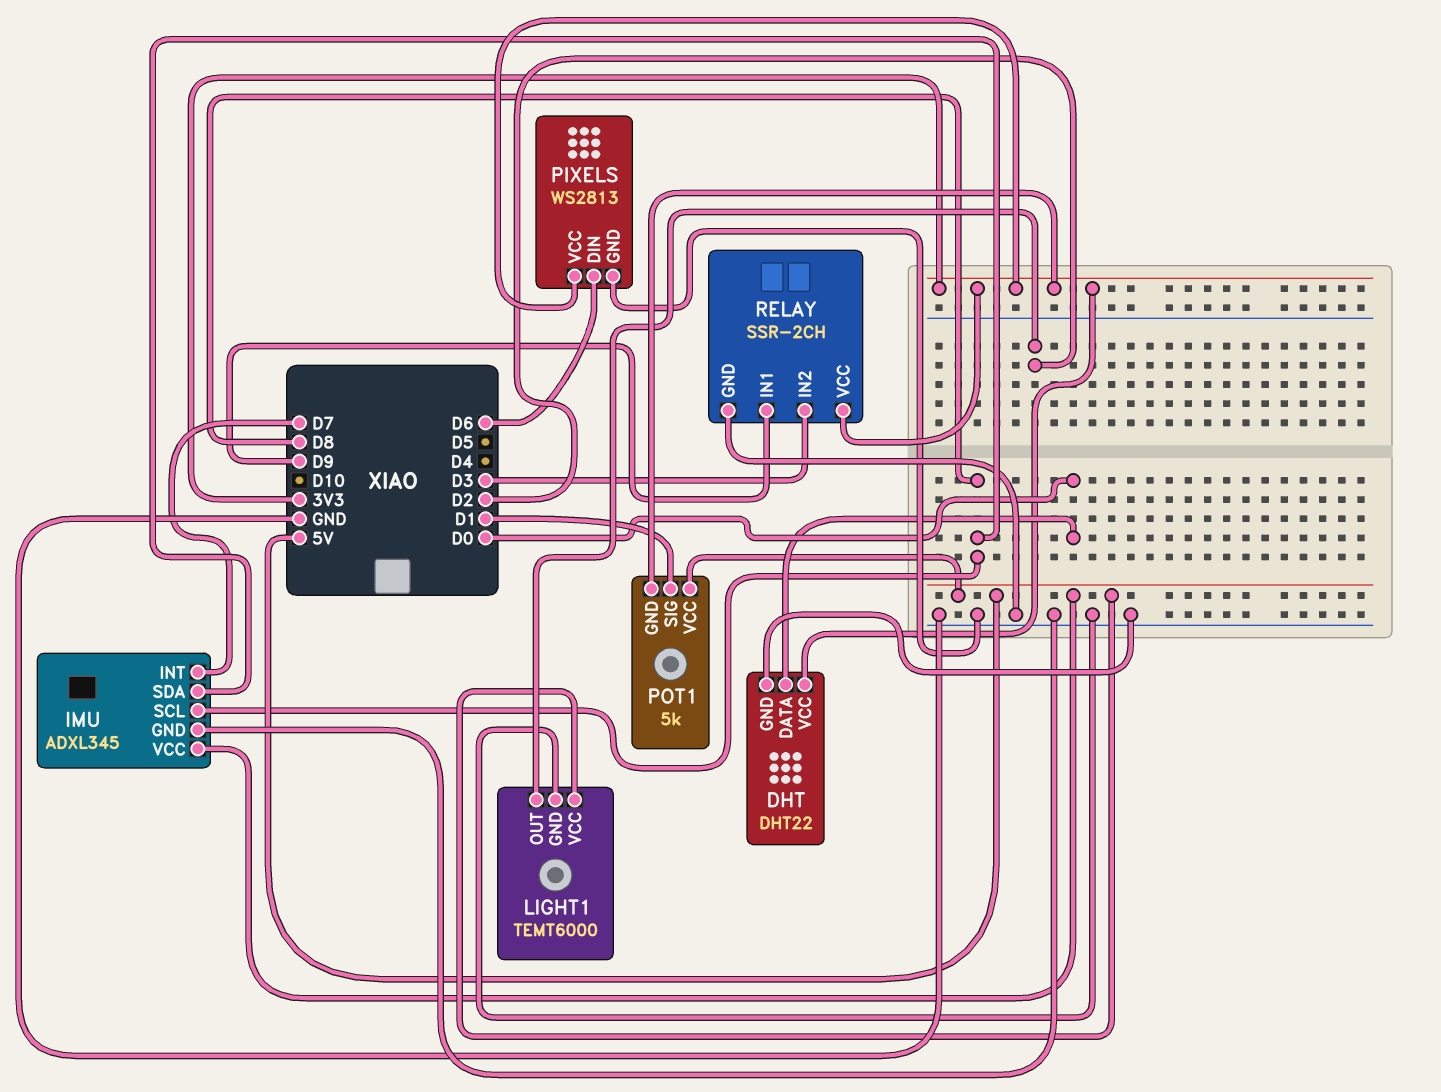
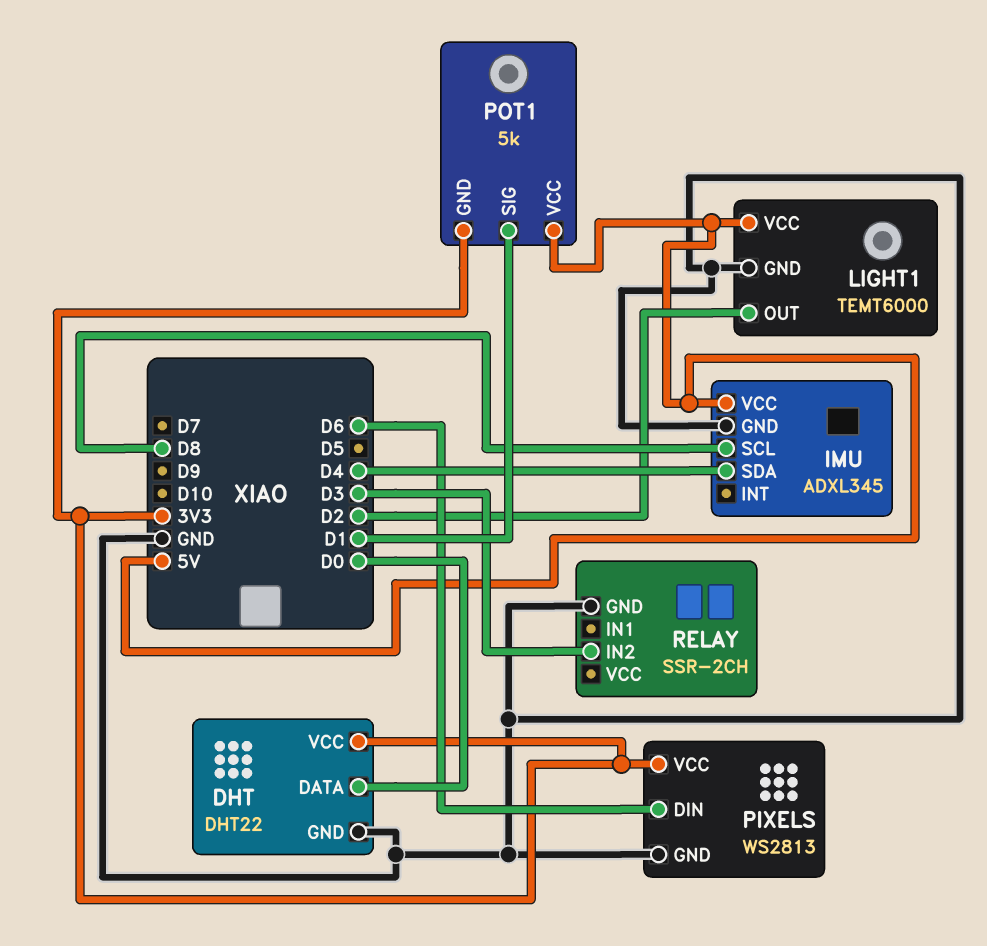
IMU pin INT: D7 -> none
IMU pin SDA: D8 -> D4
RELAY pin IN1: D9 -> none
RELAY pin VCC: 3V3 -> none

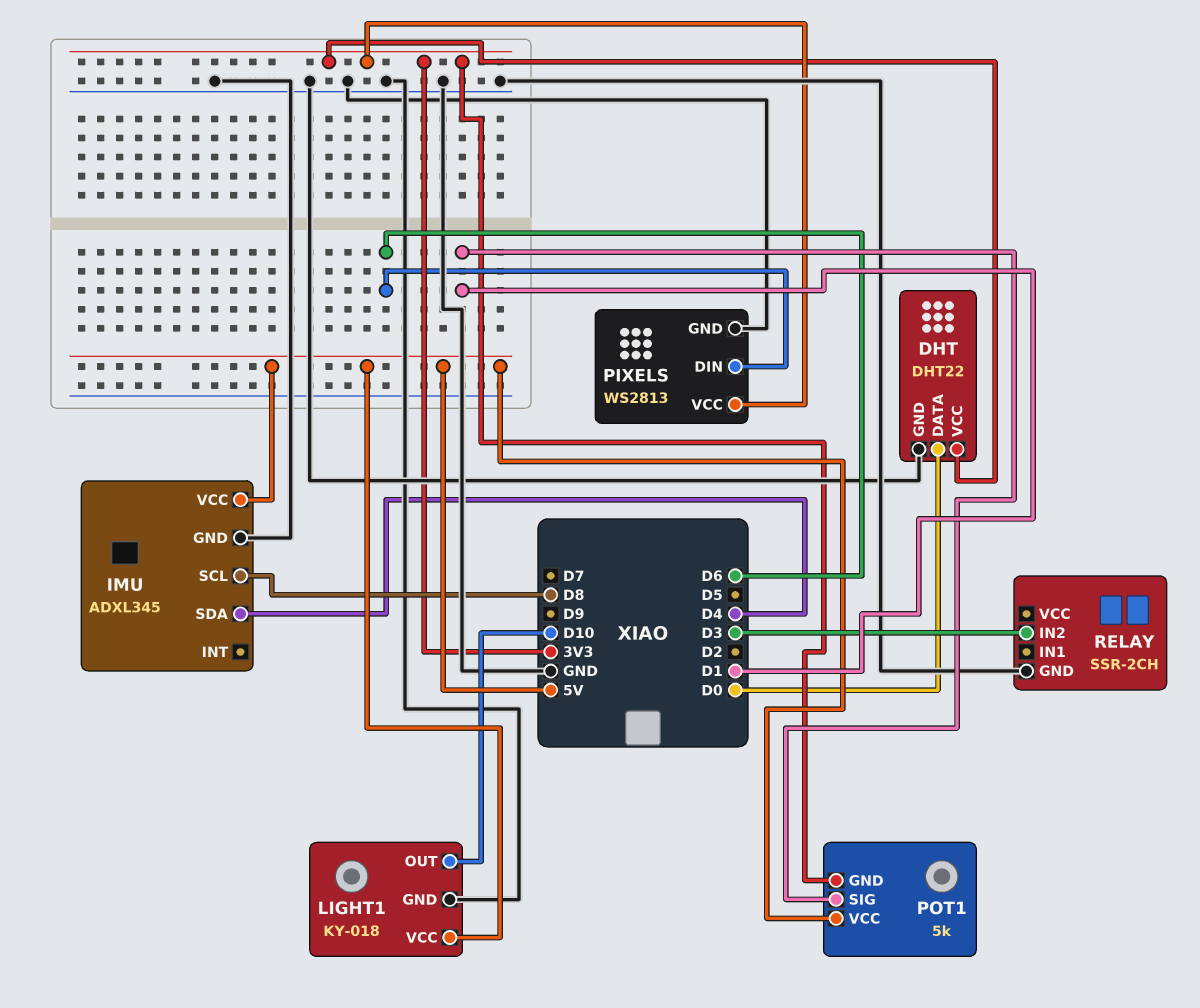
LIGHT1: TEMT6000 -> KY-018
LIGHT1 pin OUT: D2 -> D10

